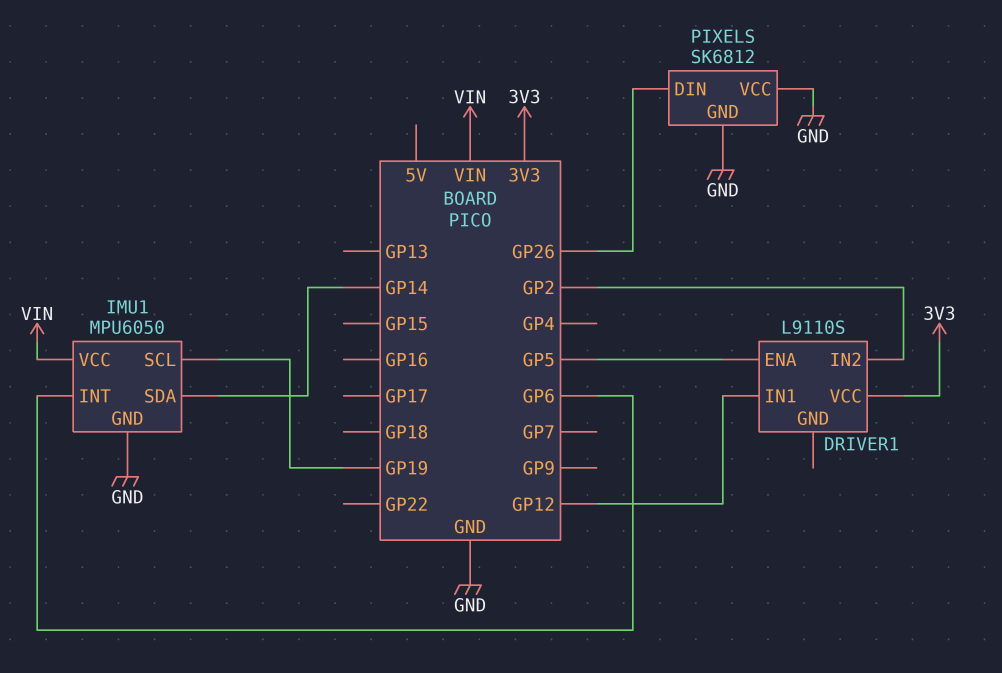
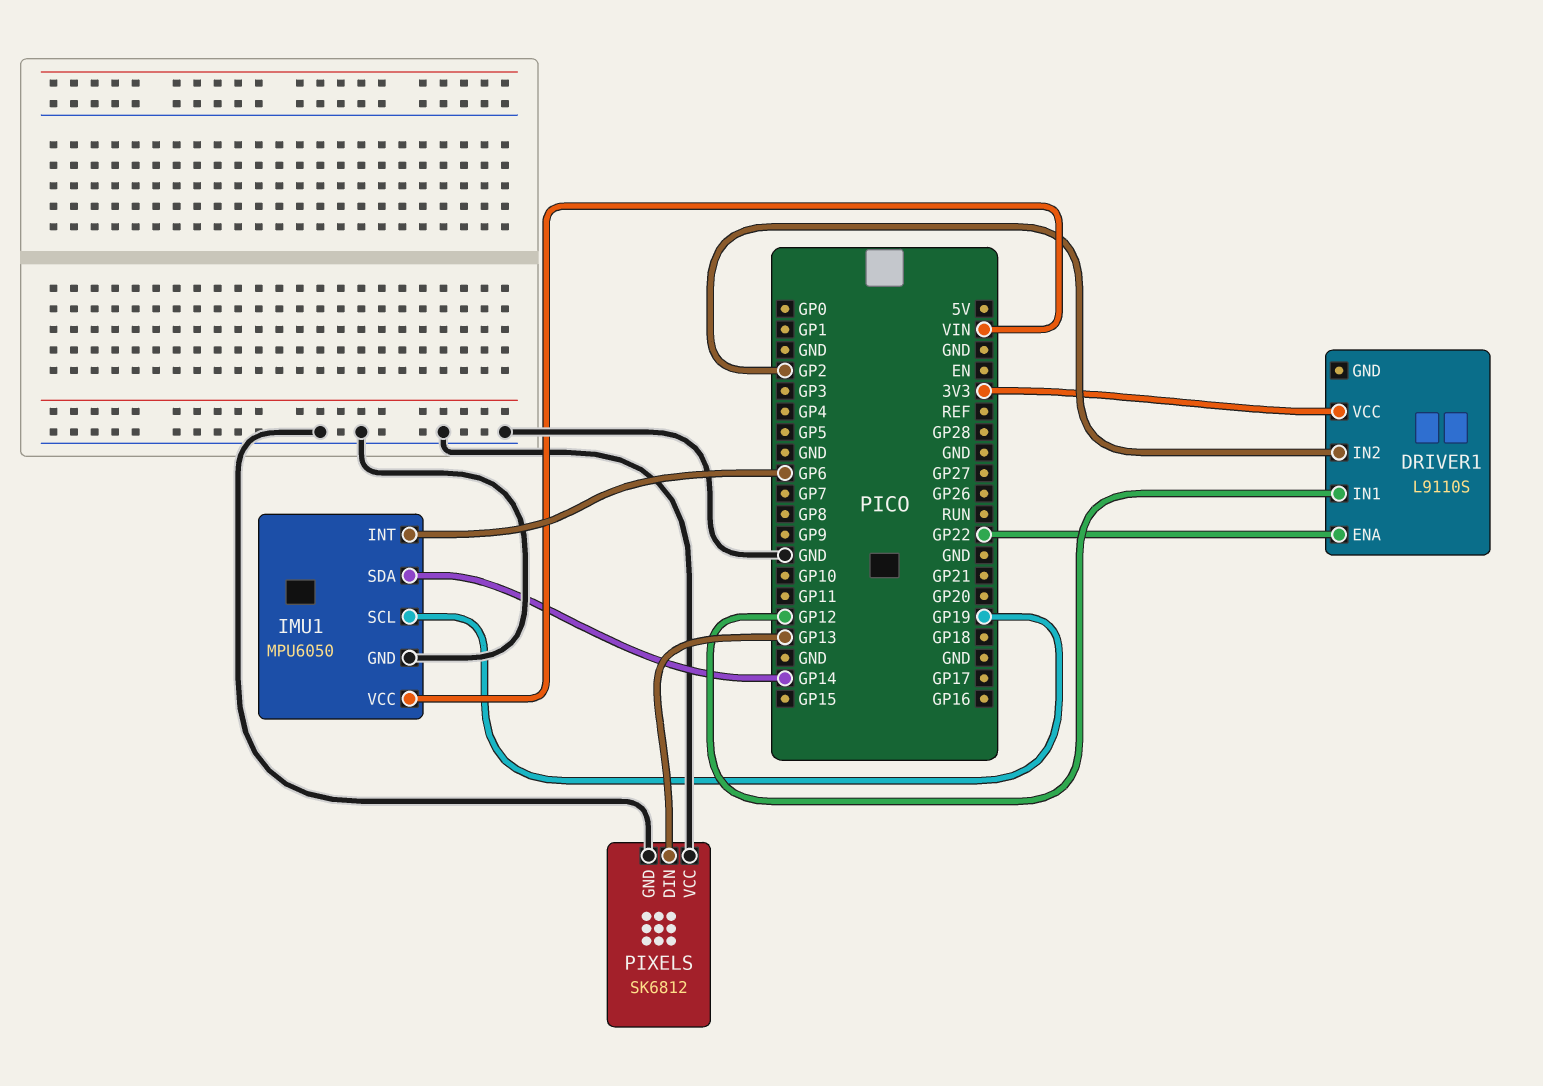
DRIVER1 pin ENA: GP5 -> GP22
PIXELS pin DIN: GP26 -> GP13

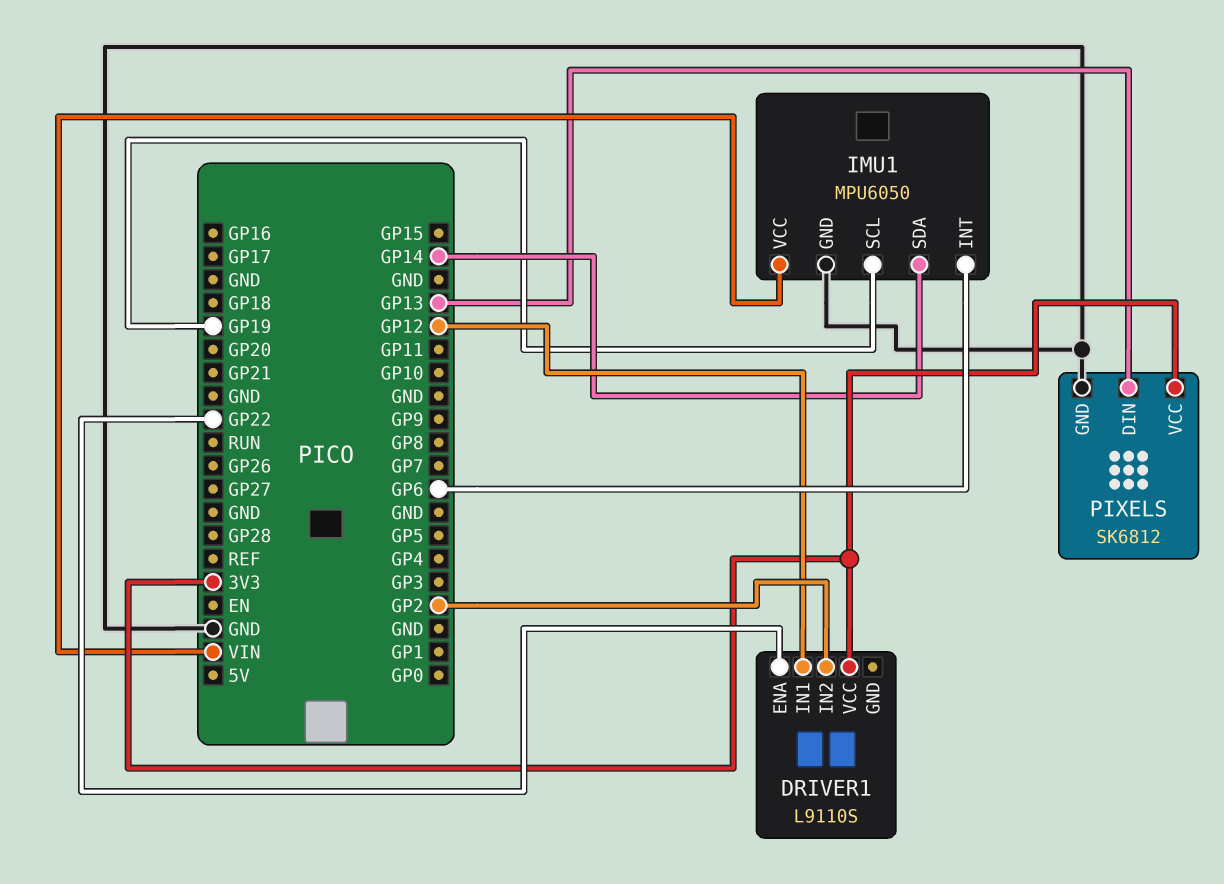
PIXELS pin VCC: GND -> 3V3

